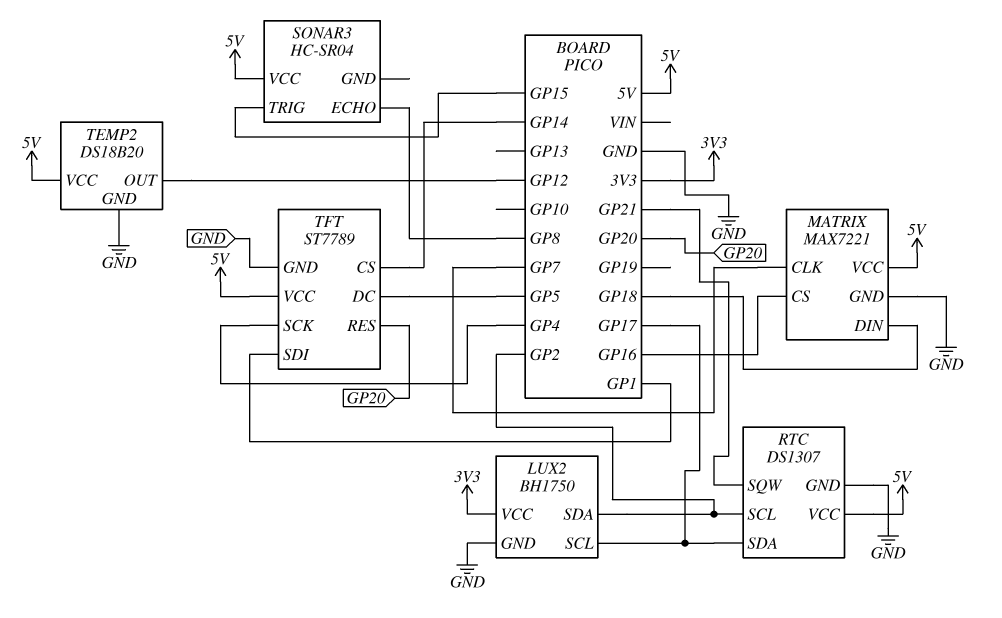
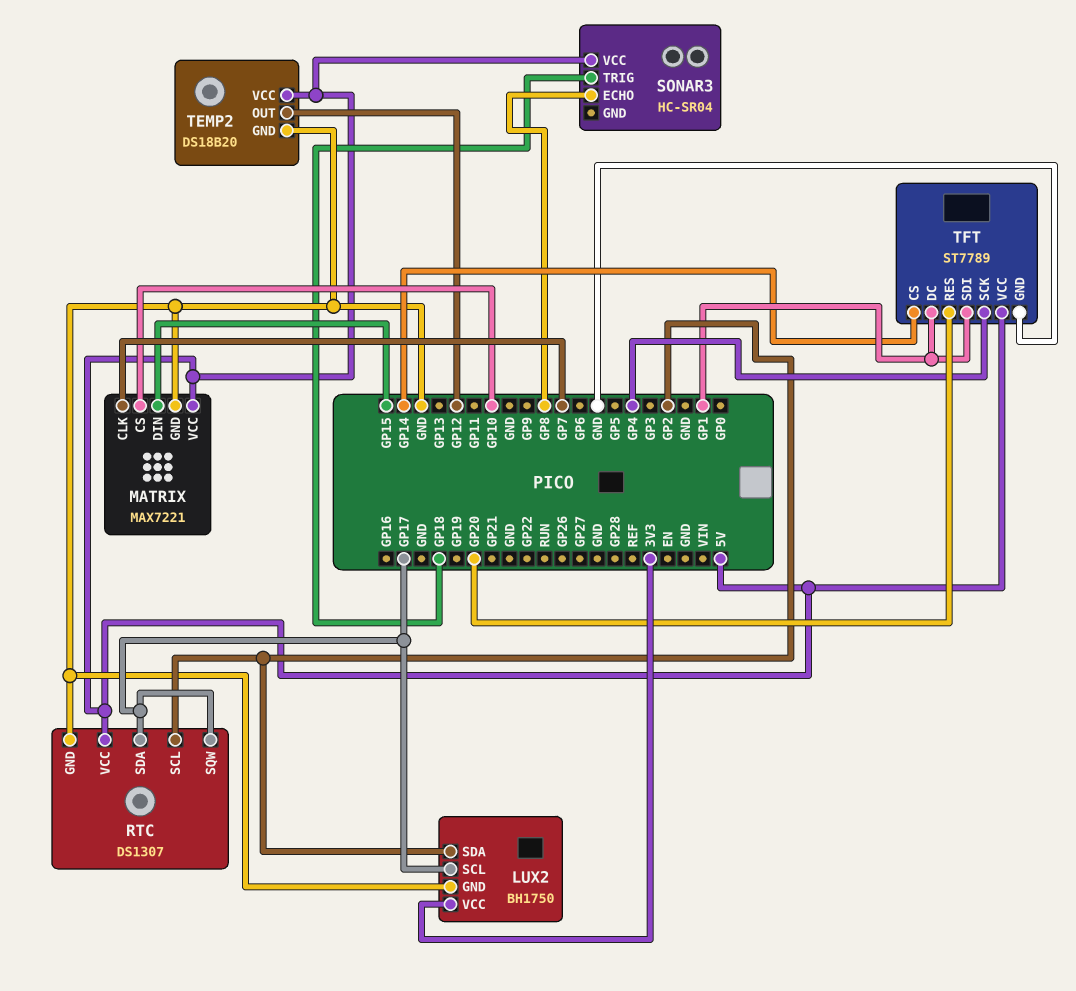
MATRIX pin CS: GP16 -> GP10
MATRIX pin DIN: GP18 -> GP15
RTC pin SQW: GP21 -> GP17
SONAR3 pin TRIG: GP15 -> GP18
TFT pin DC: GP5 -> GP1

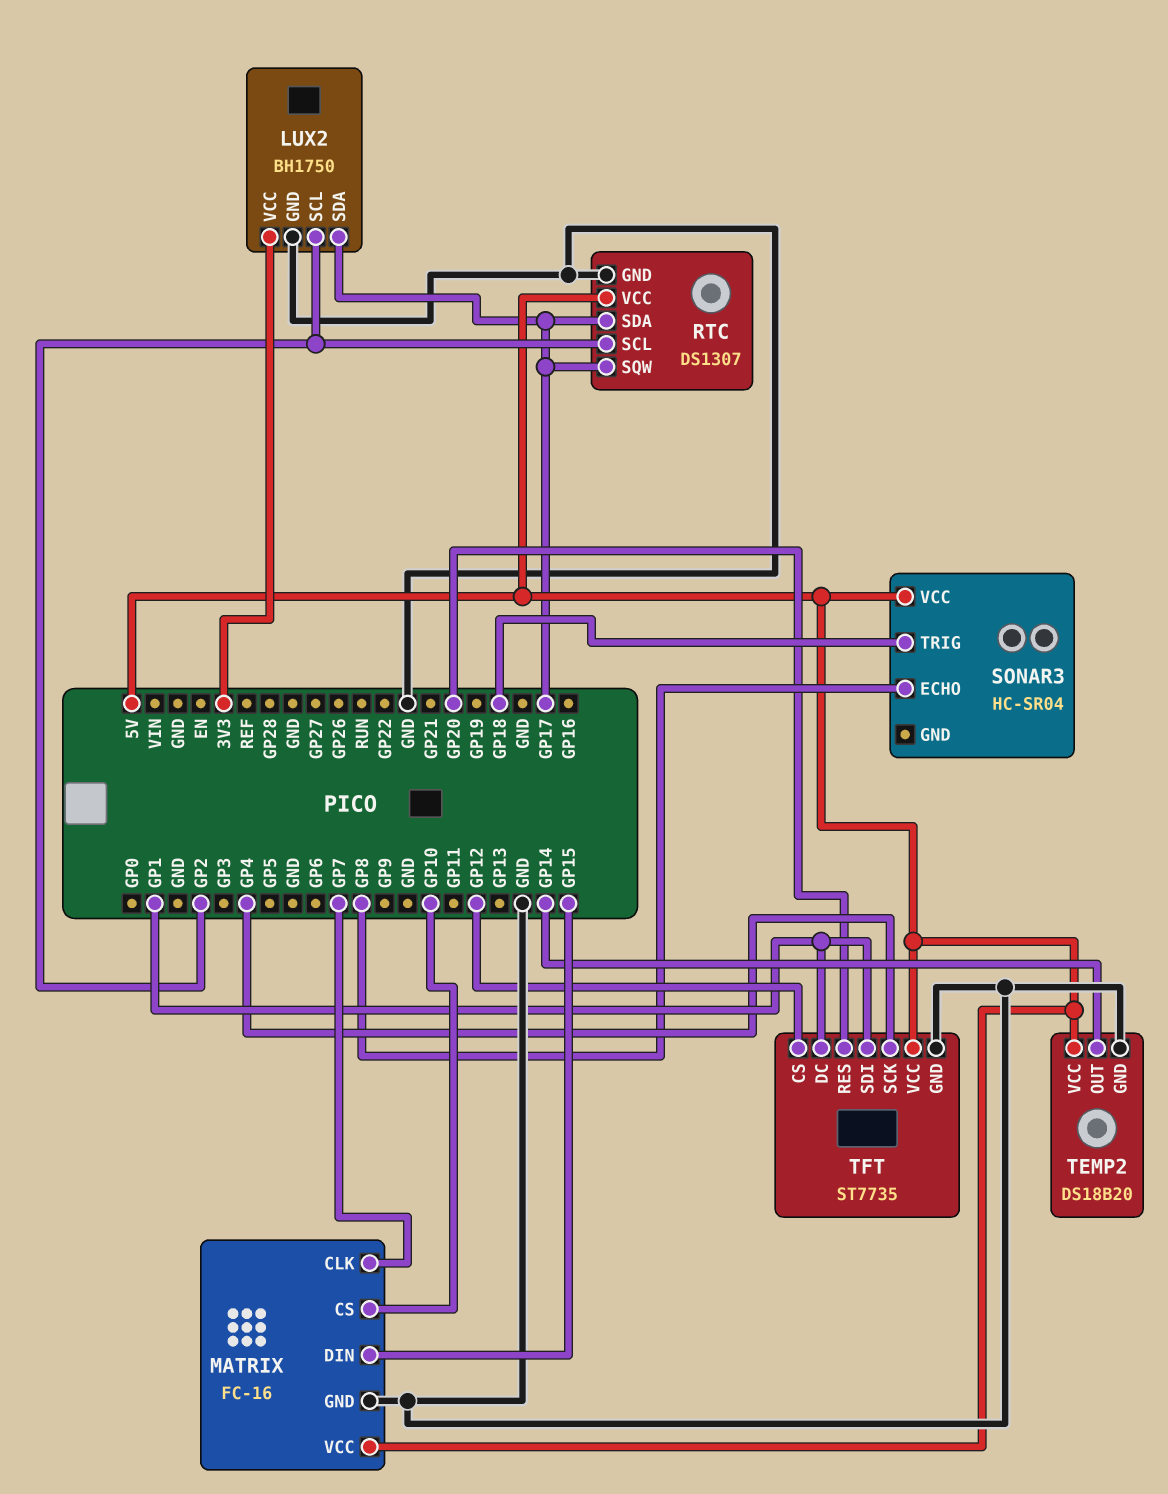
LUX2 pin SCL: GP17 -> GP2
LUX2 pin SDA: GP2 -> GP17
MATRIX: MAX7221 -> FC-16
TEMP2 pin OUT: GP12 -> GP14
TFT: ST7789 -> ST7735
TFT pin CS: GP14 -> GP12

